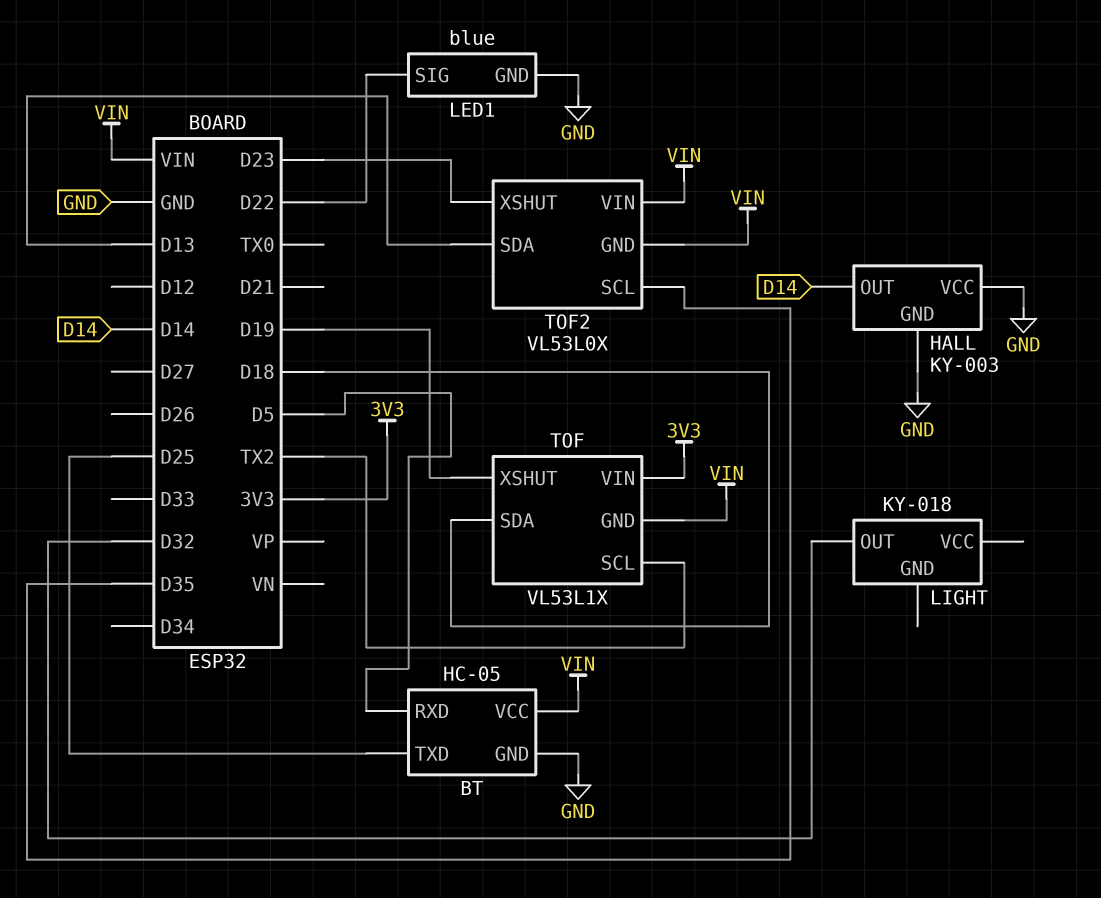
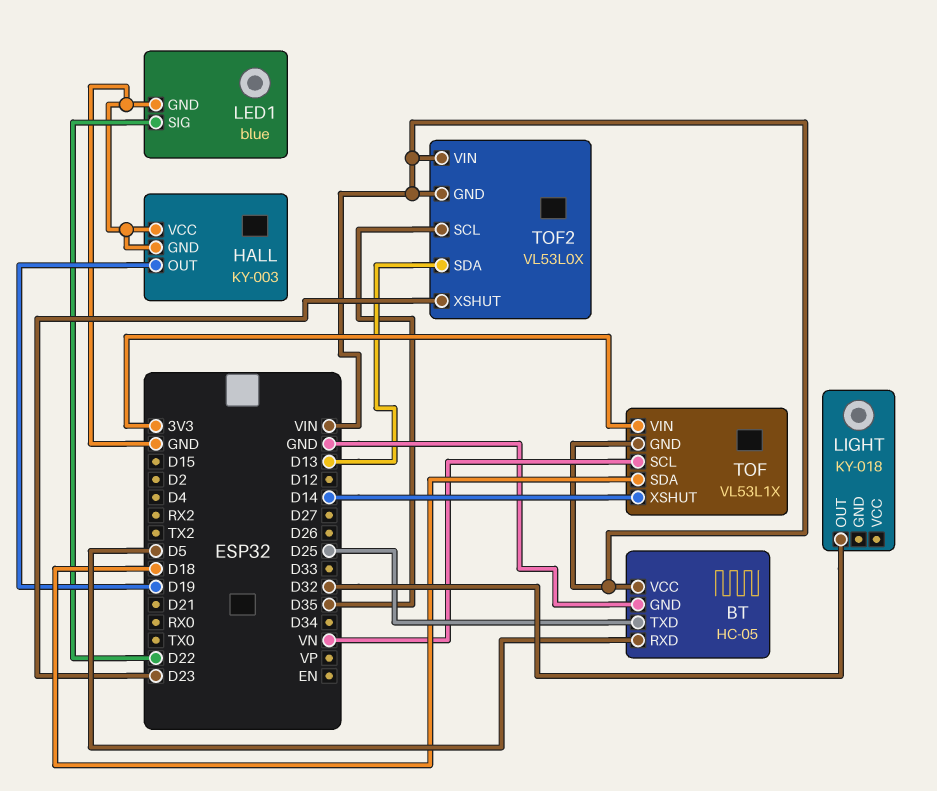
HALL pin OUT: D14 -> D19
TOF pin SCL: TX2 -> VN
TOF pin XSHUT: D19 -> D14

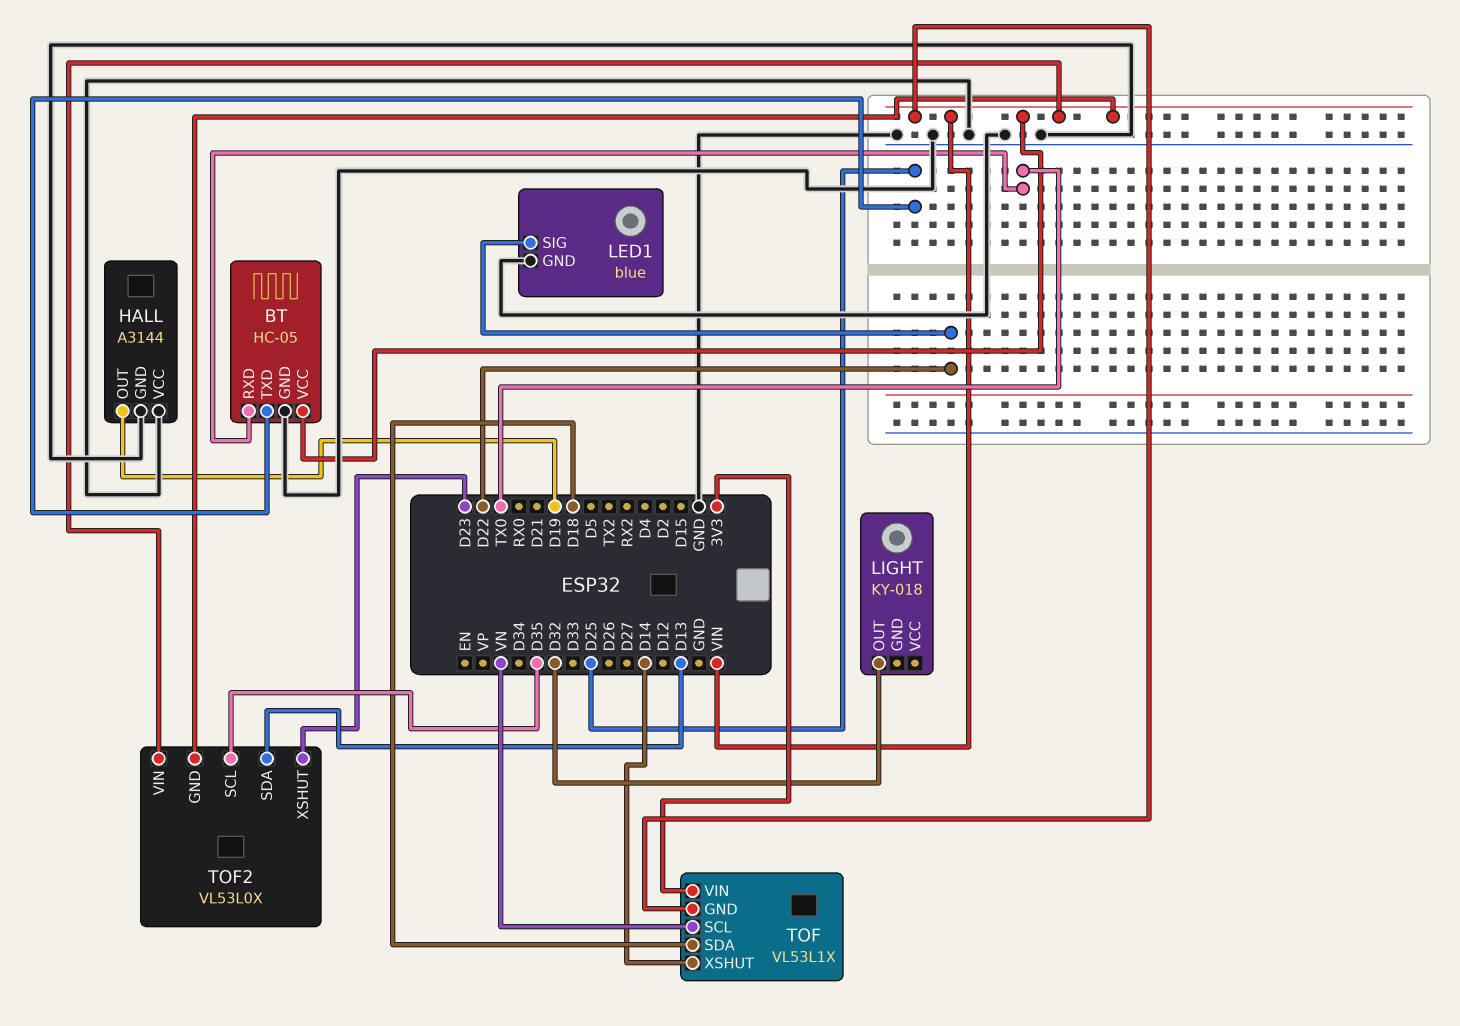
BT pin RXD: D5 -> TX0
HALL: KY-003 -> A3144

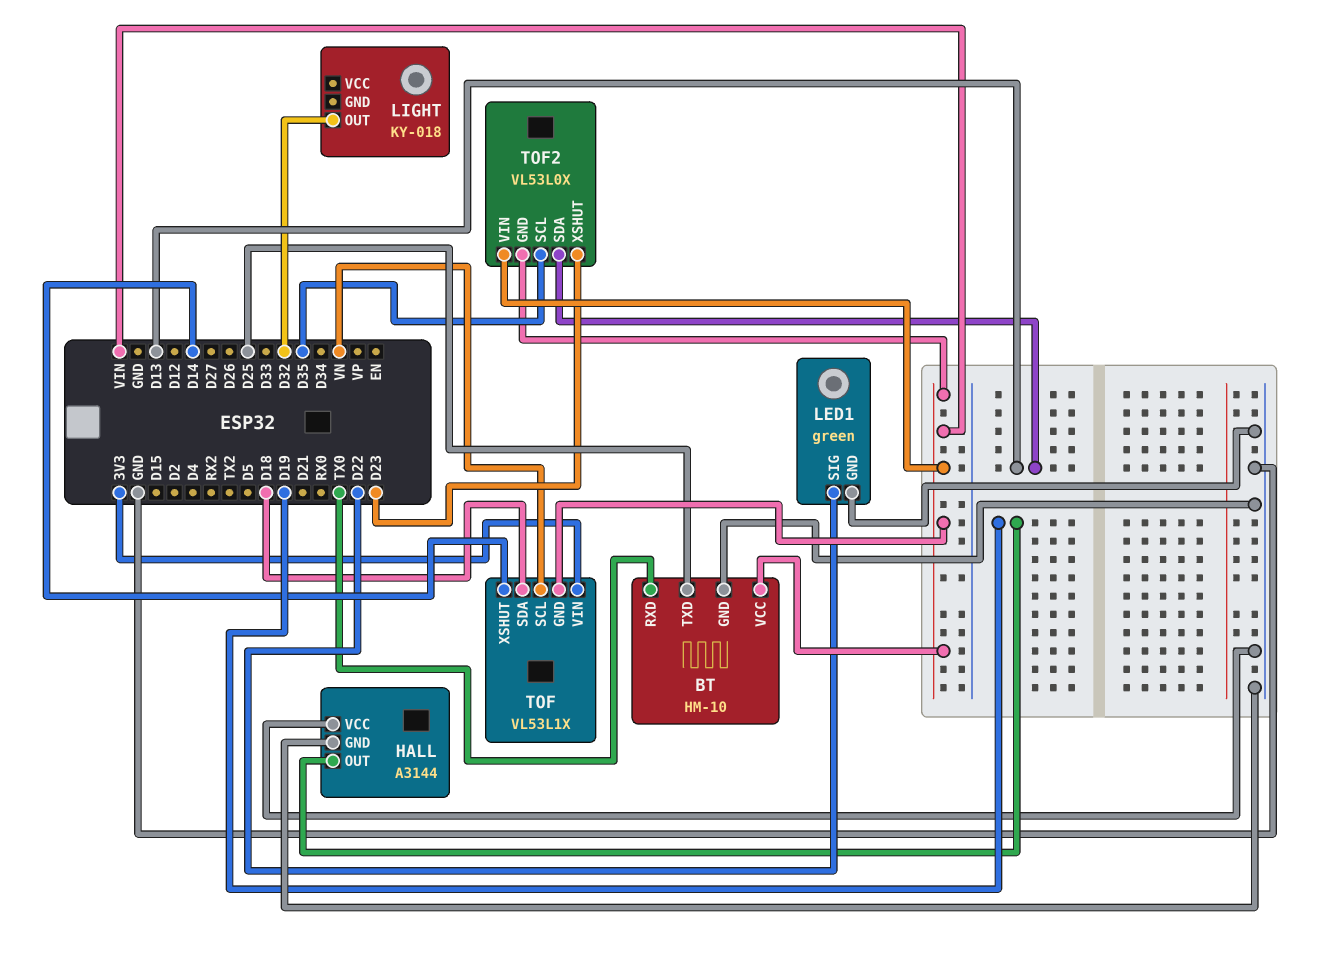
BT: HC-05 -> HM-10
LED1: blue -> green

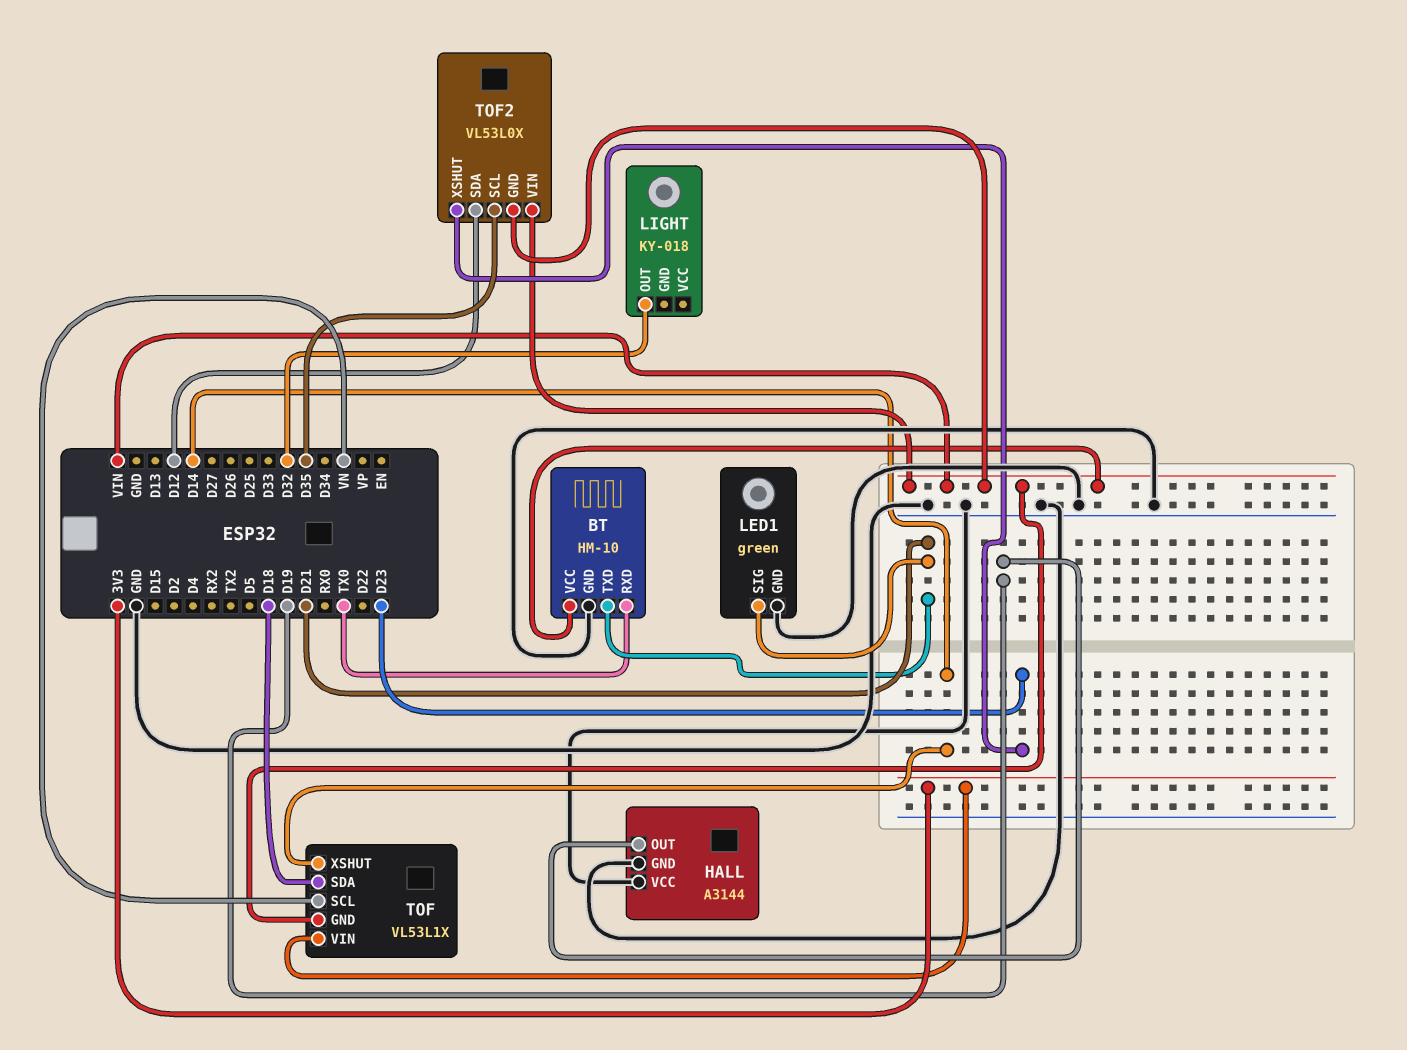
BT pin TXD: D25 -> D21
LED1 pin SIG: D22 -> D21
TOF2 pin SDA: D13 -> D12

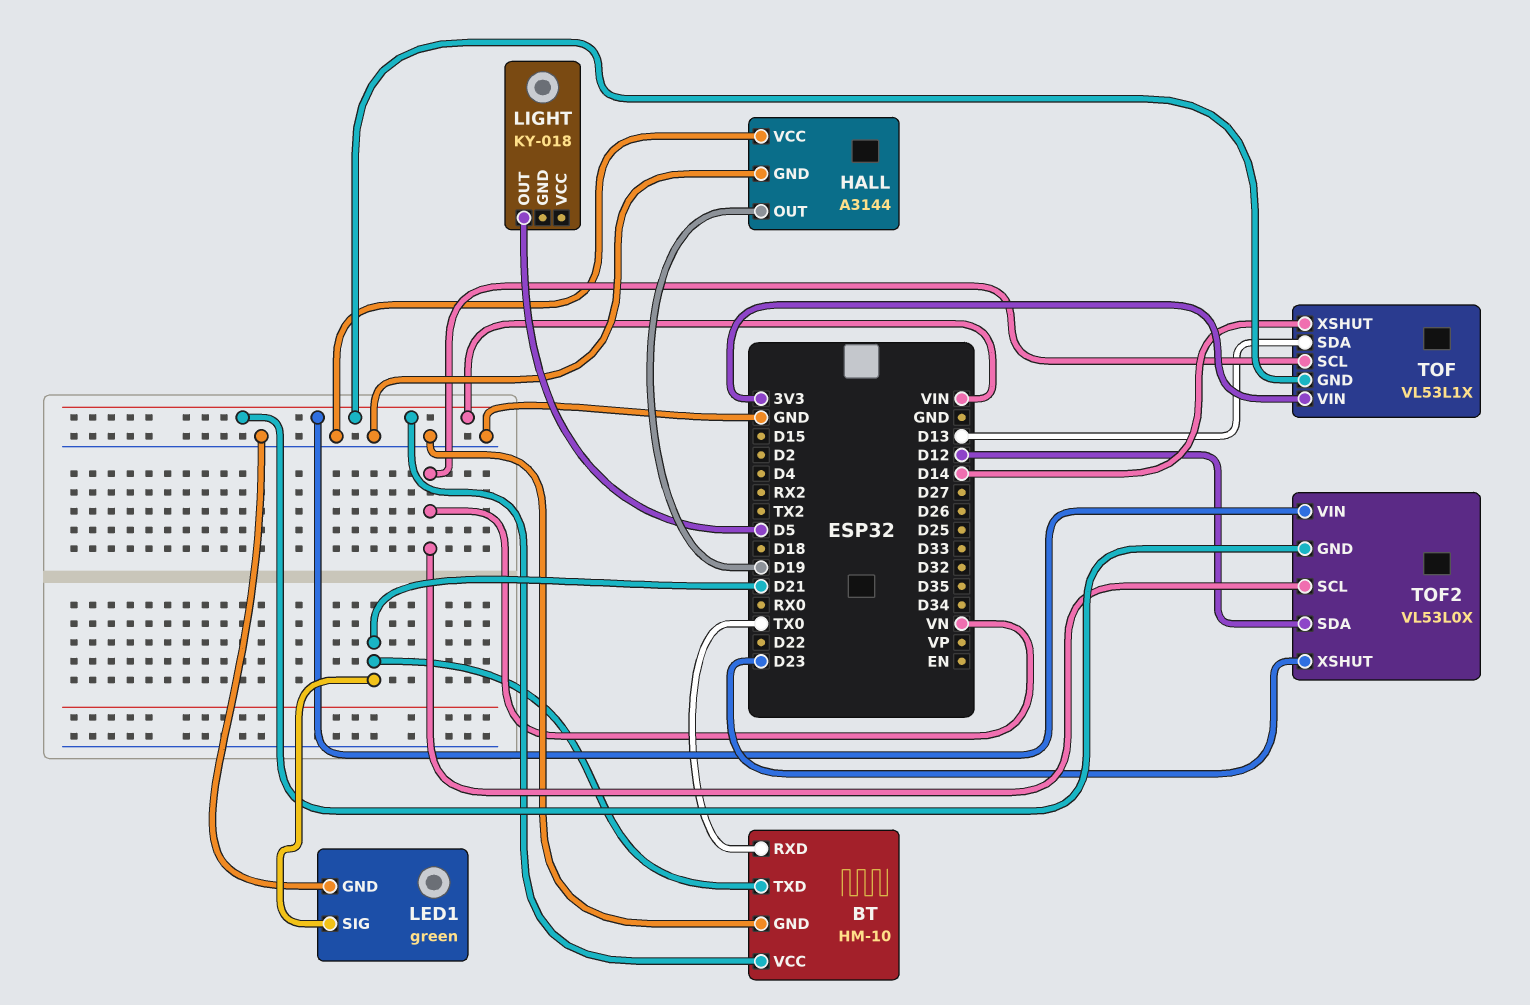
LIGHT pin OUT: D32 -> D5
TOF pin SDA: D18 -> D13
TOF2 pin SCL: D35 -> VN

